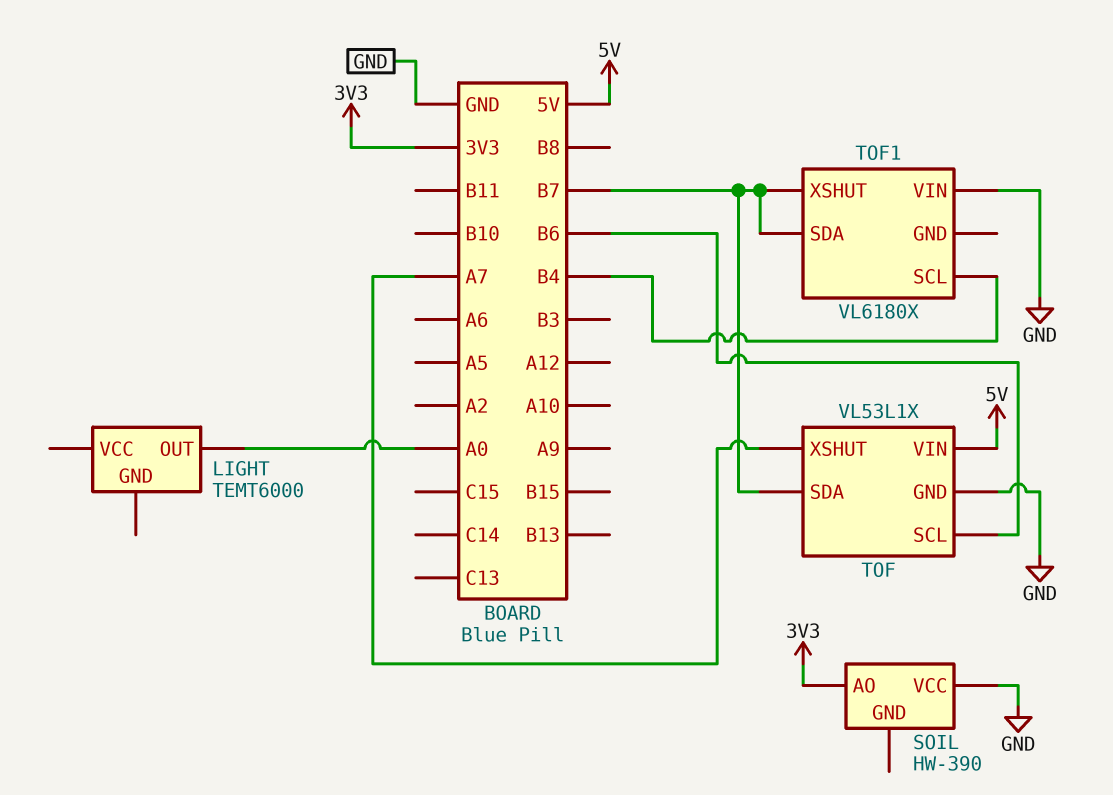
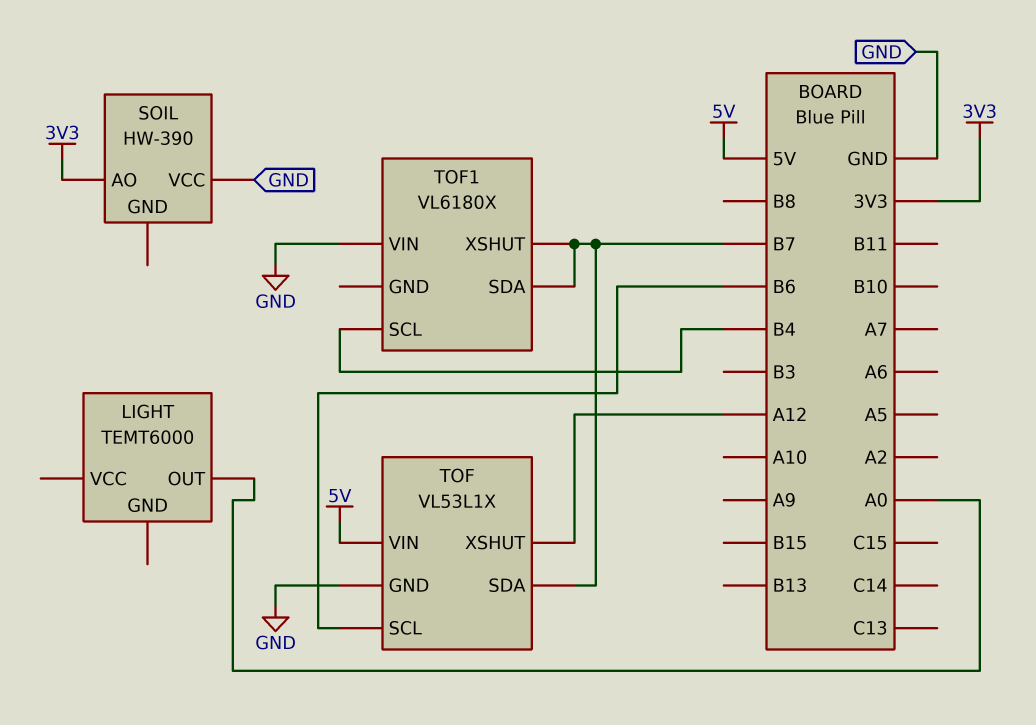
TOF pin XSHUT: A7 -> A12

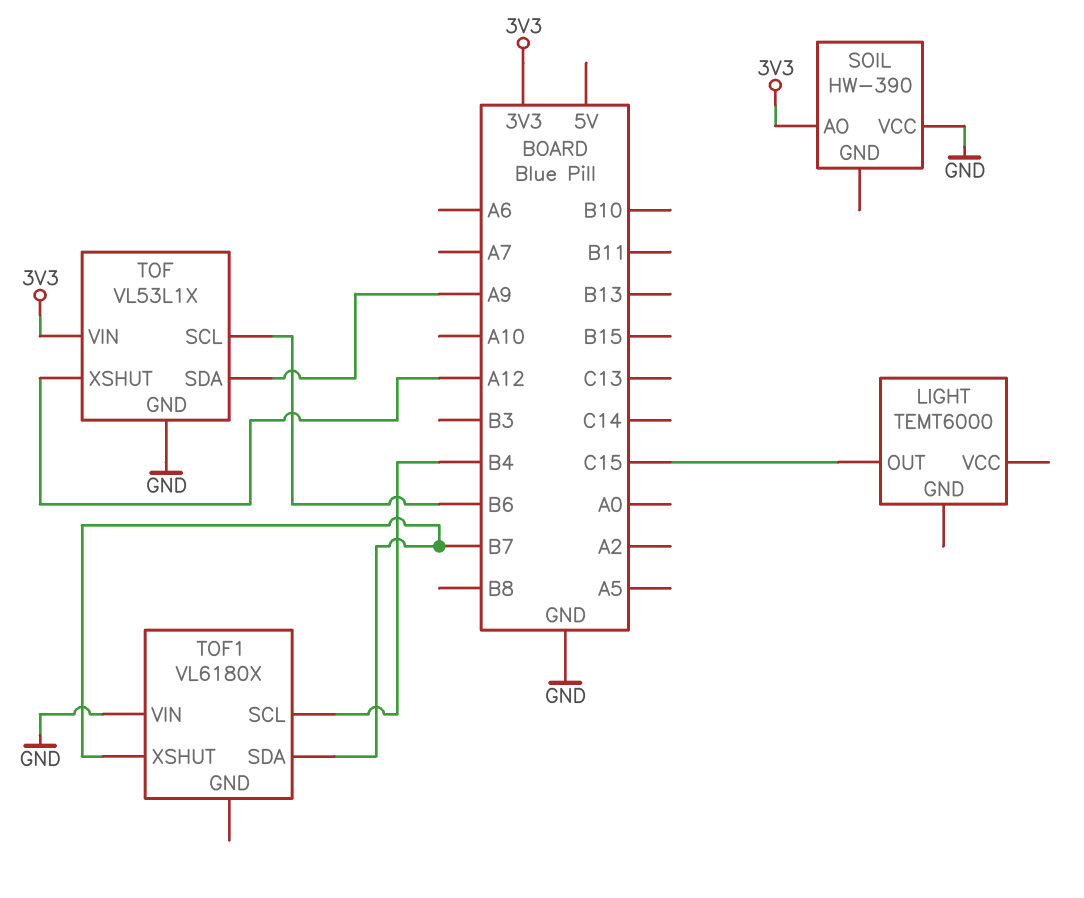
LIGHT pin OUT: A0 -> C15
TOF pin SDA: B7 -> A9
TOF pin VIN: 5V -> 3V3

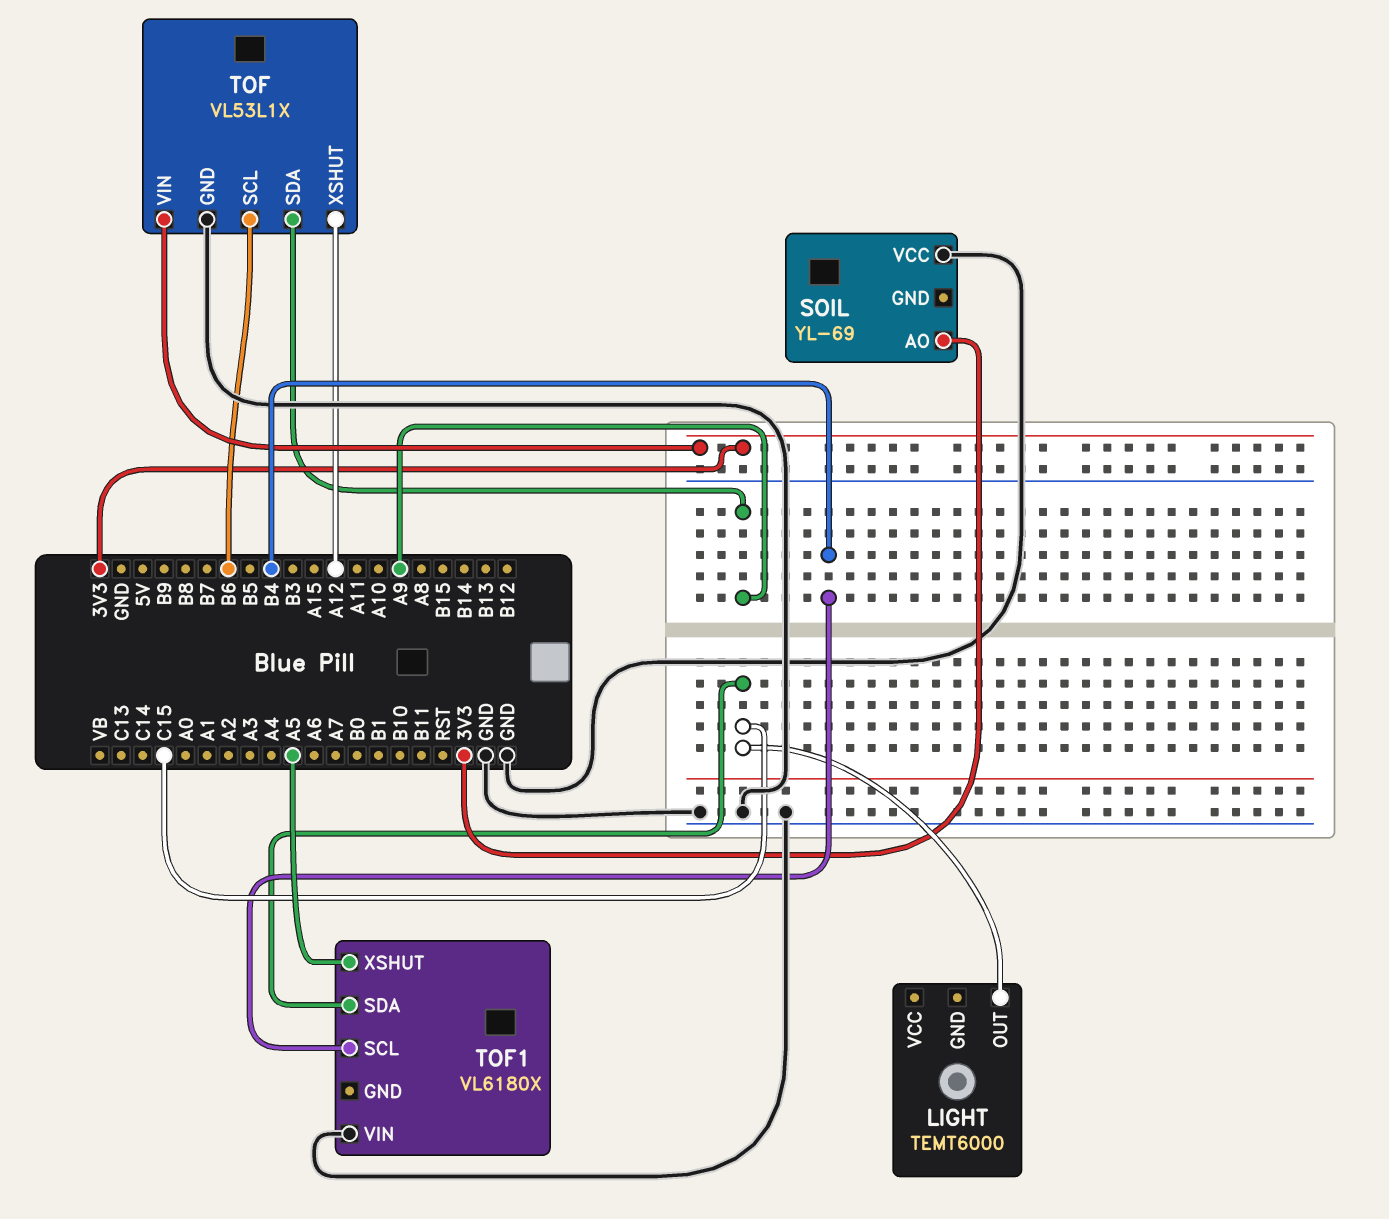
SOIL: HW-390 -> YL-69
TOF1 pin SDA: B7 -> C15
TOF1 pin XSHUT: B7 -> A5

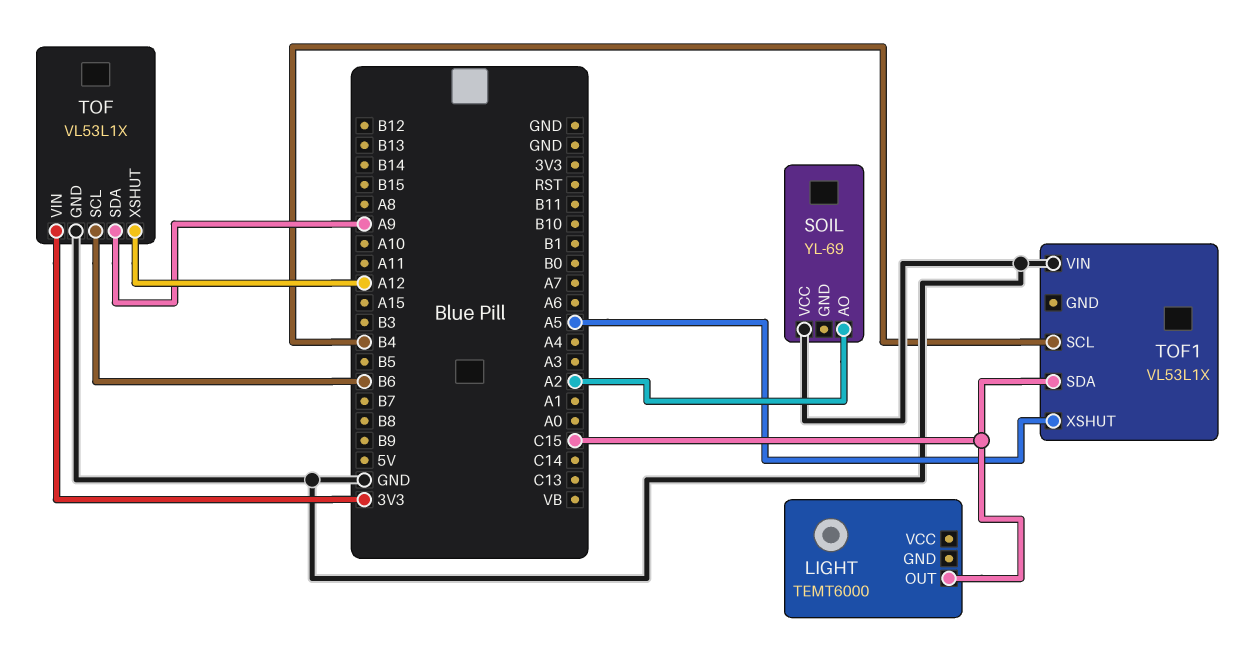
SOIL pin AO: 3V3 -> A2
TOF1: VL6180X -> VL53L1X

